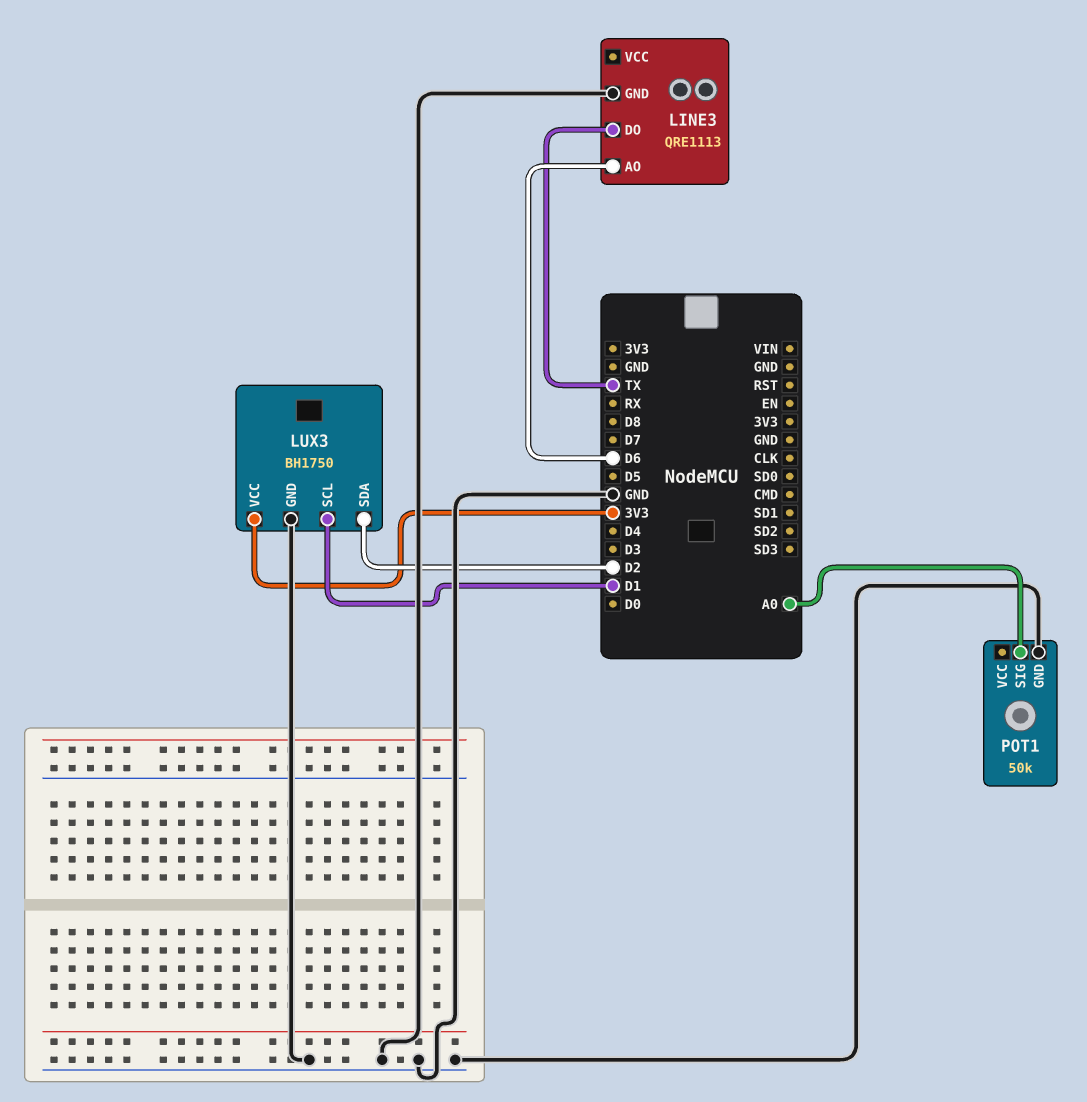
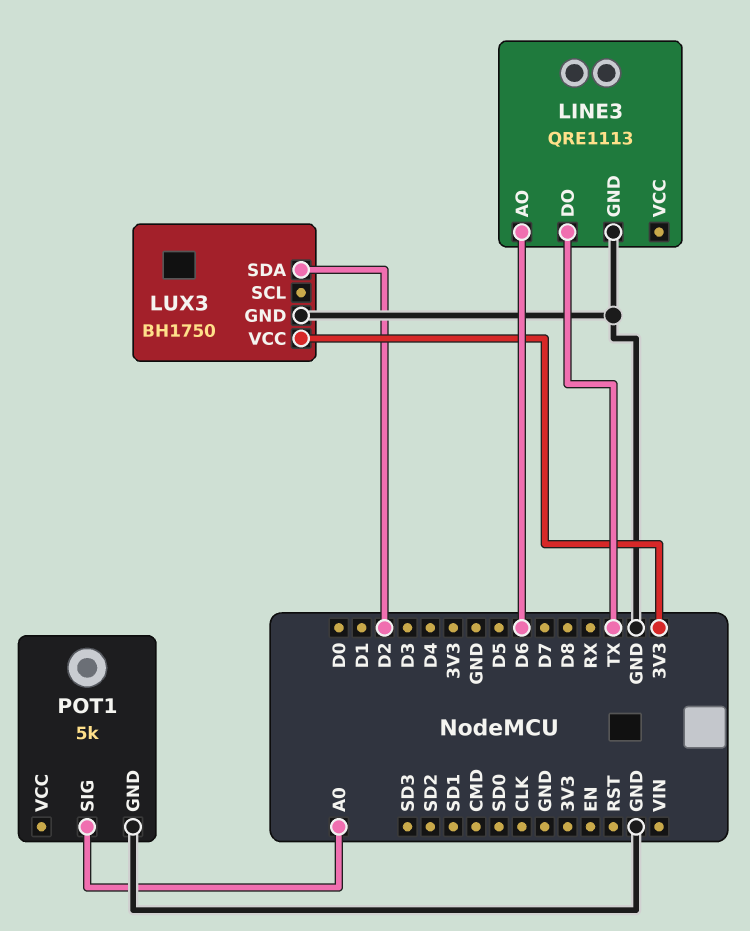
LUX3 pin SCL: D1 -> none
POT1: 50k -> 5k

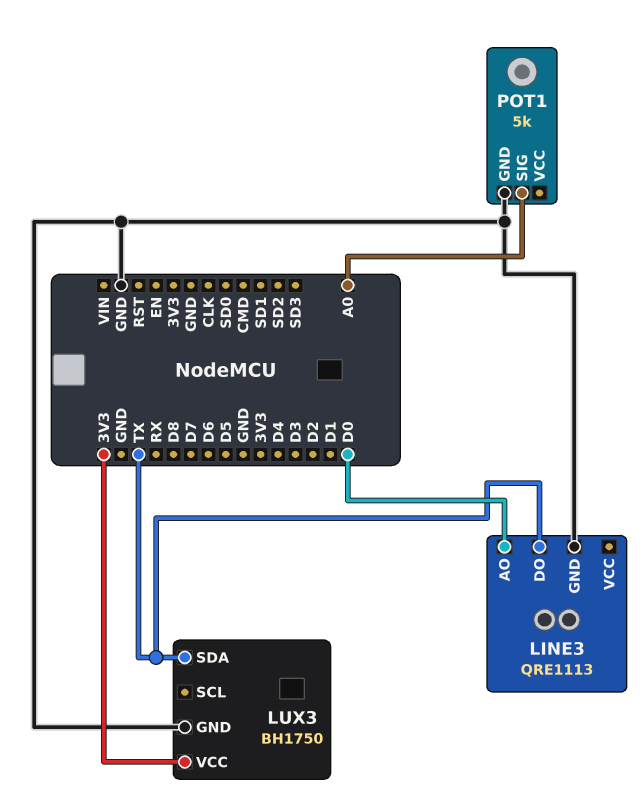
LINE3 pin AO: D6 -> D0
LUX3 pin SDA: D2 -> TX

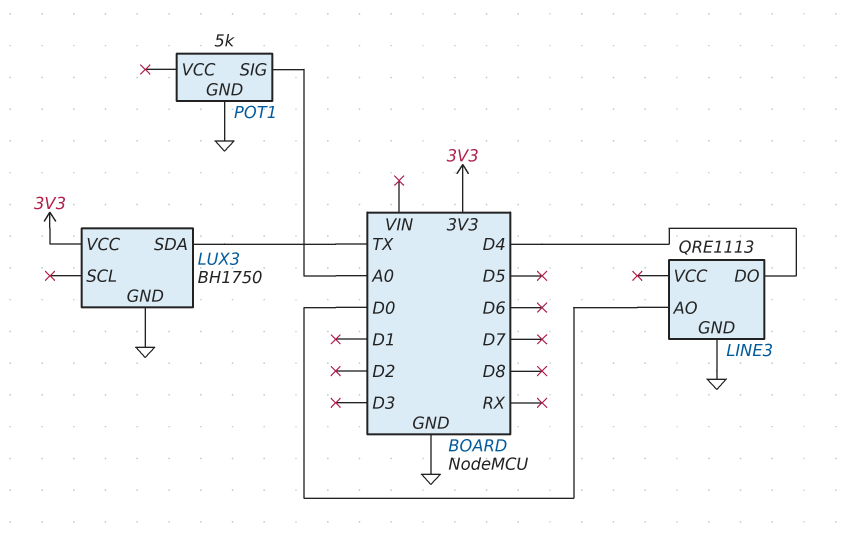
LINE3 pin DO: TX -> D4

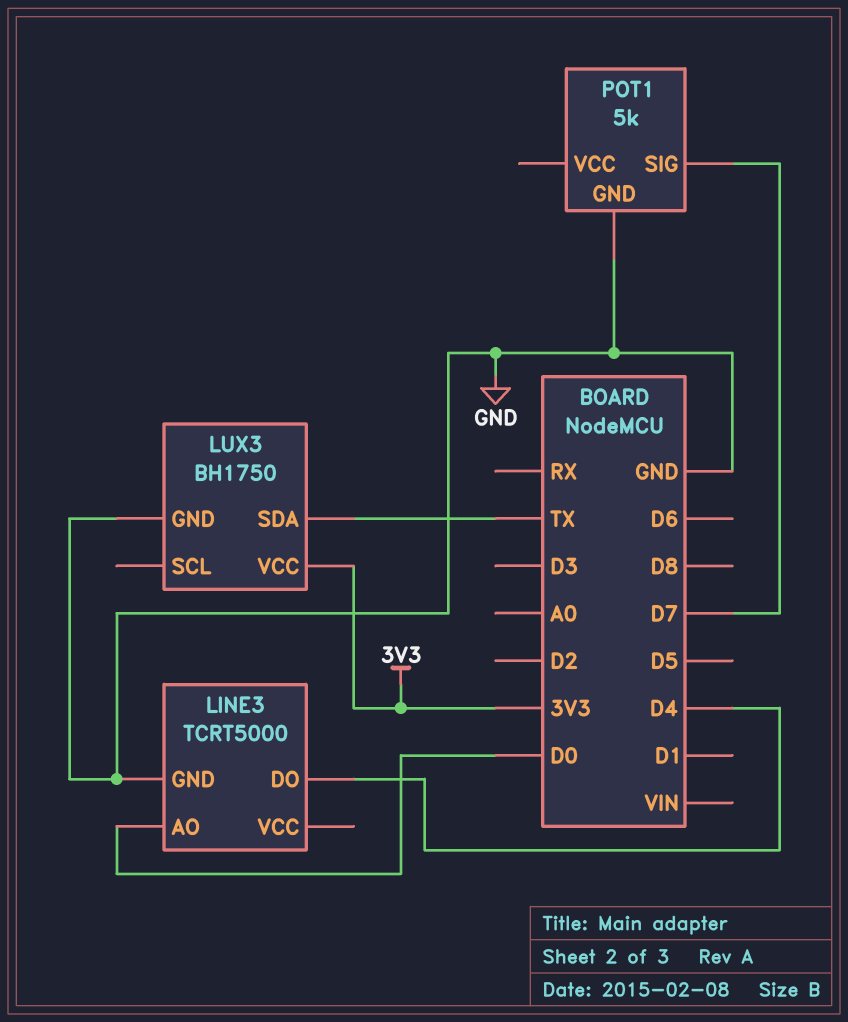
LINE3: QRE1113 -> TCRT5000
POT1 pin SIG: A0 -> D7

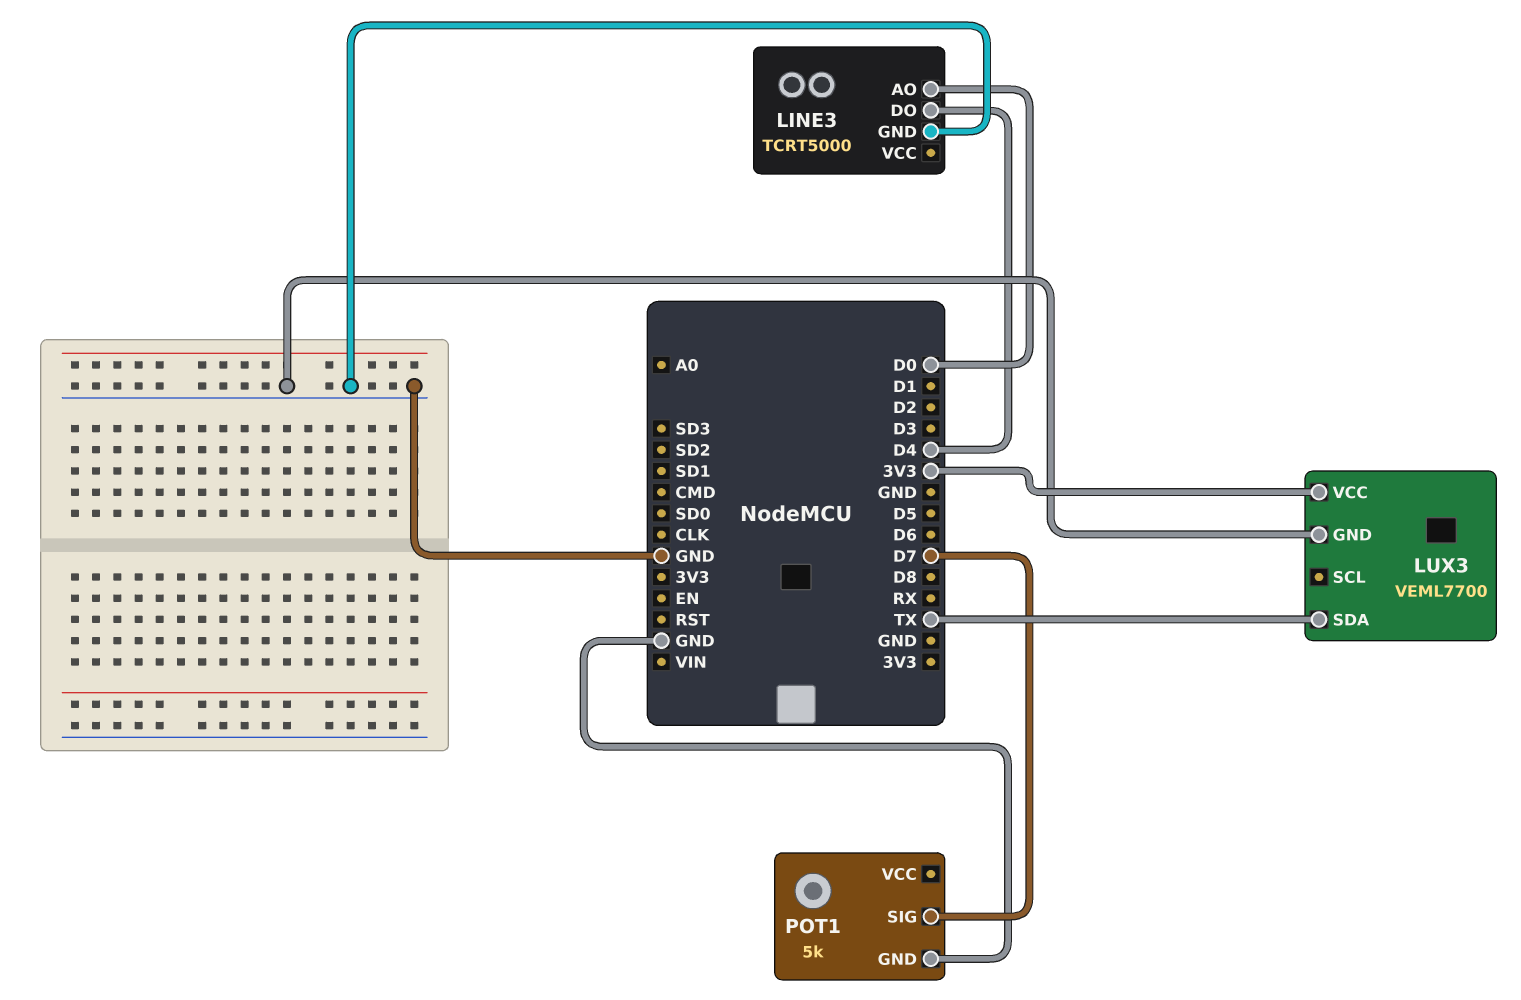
LUX3: BH1750 -> VEML7700

